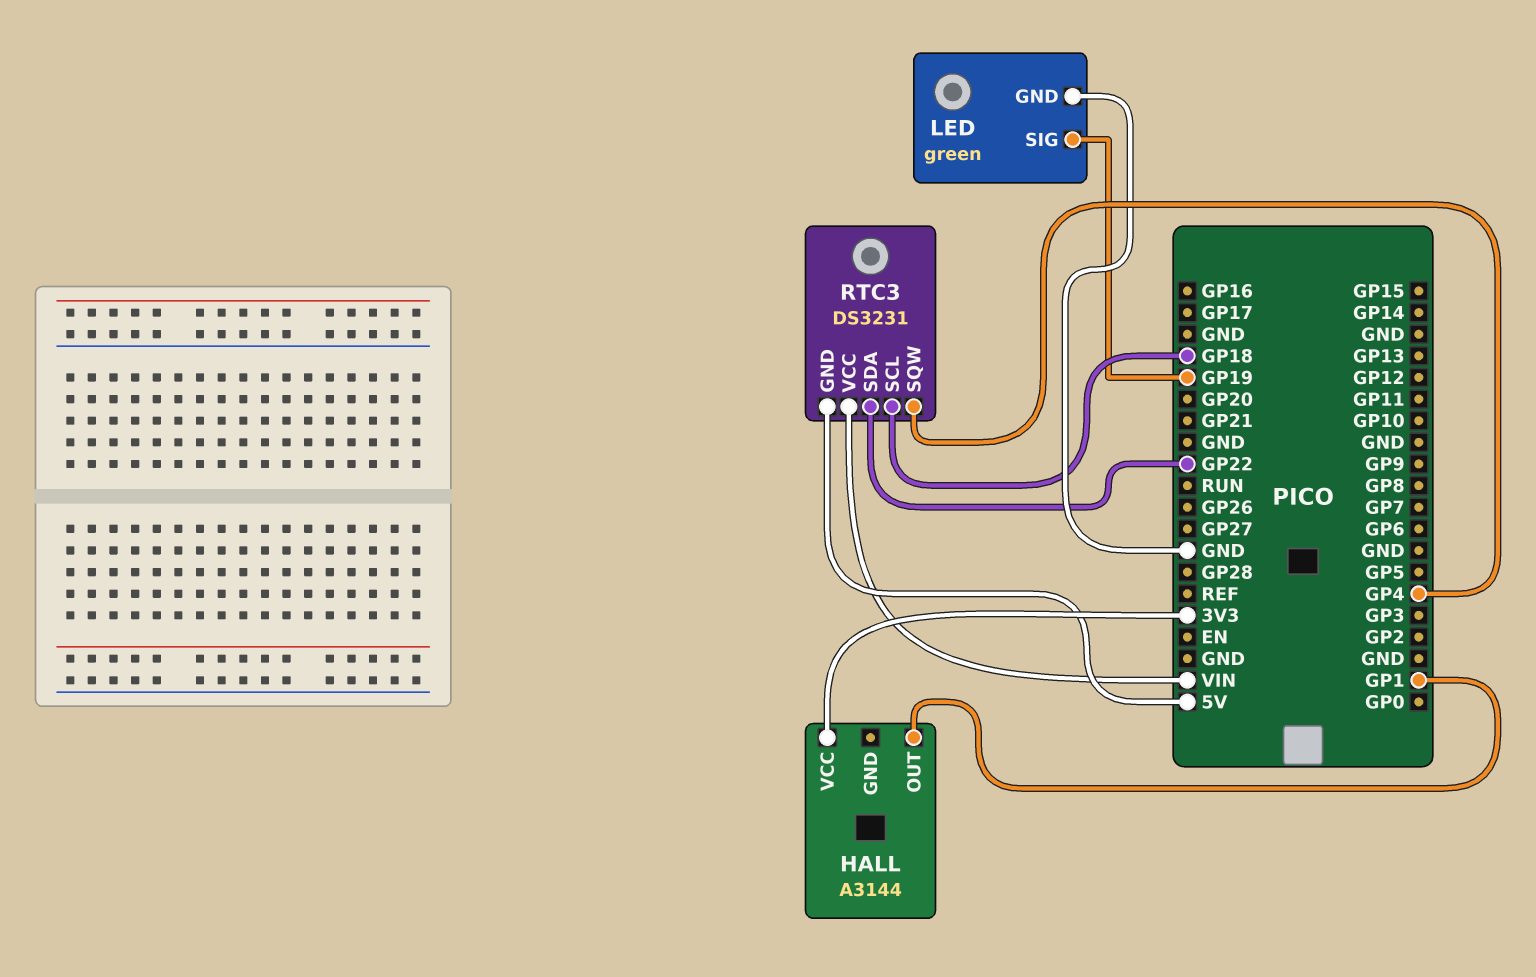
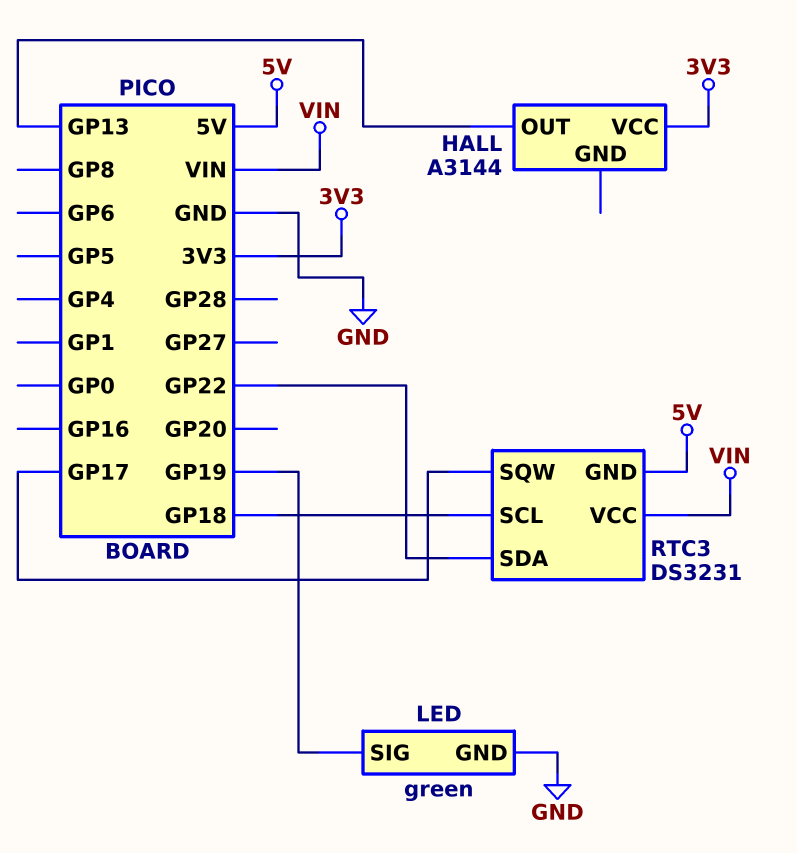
HALL pin OUT: GP1 -> GP13
RTC3 pin SQW: GP4 -> GP17

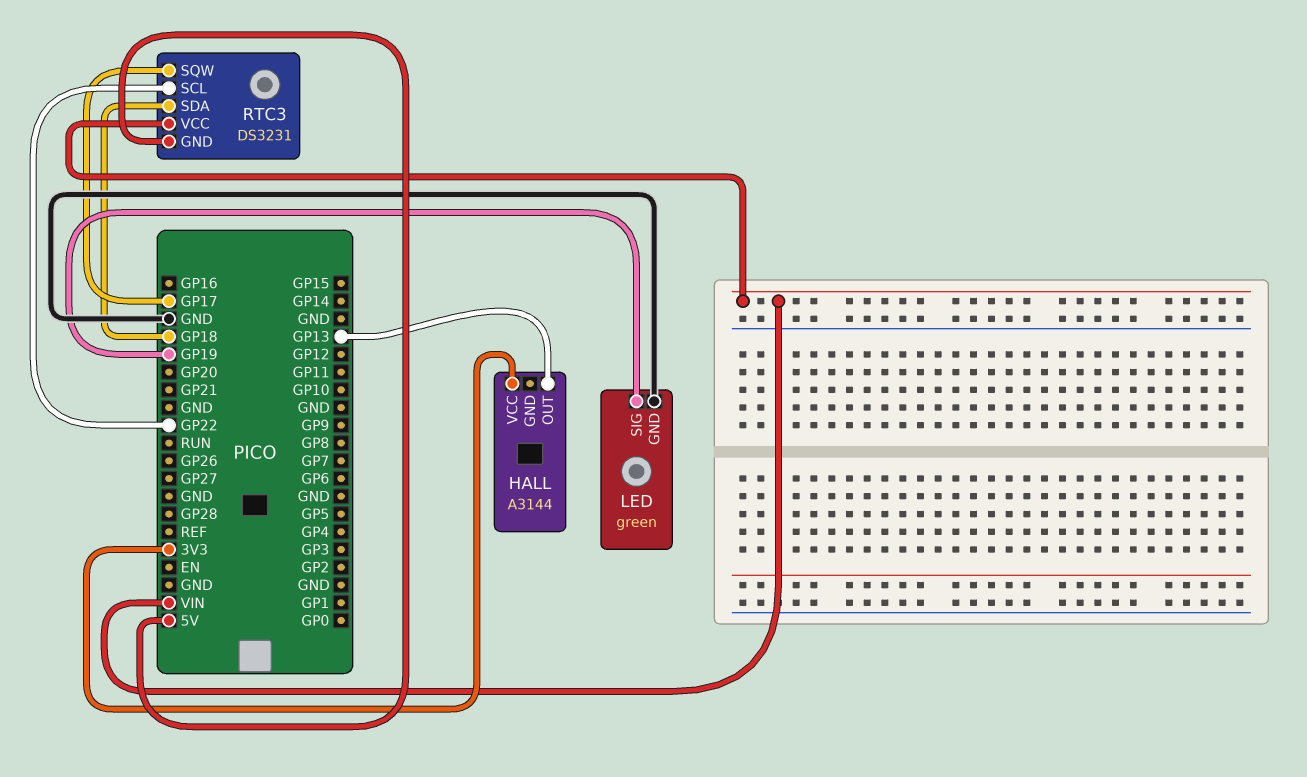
RTC3 pin SCL: GP18 -> GP22
RTC3 pin SDA: GP22 -> GP18

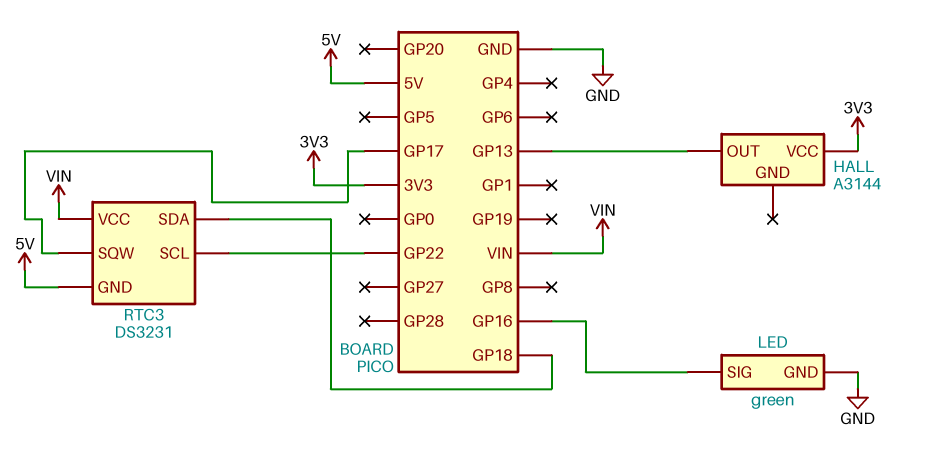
LED pin SIG: GP19 -> GP16

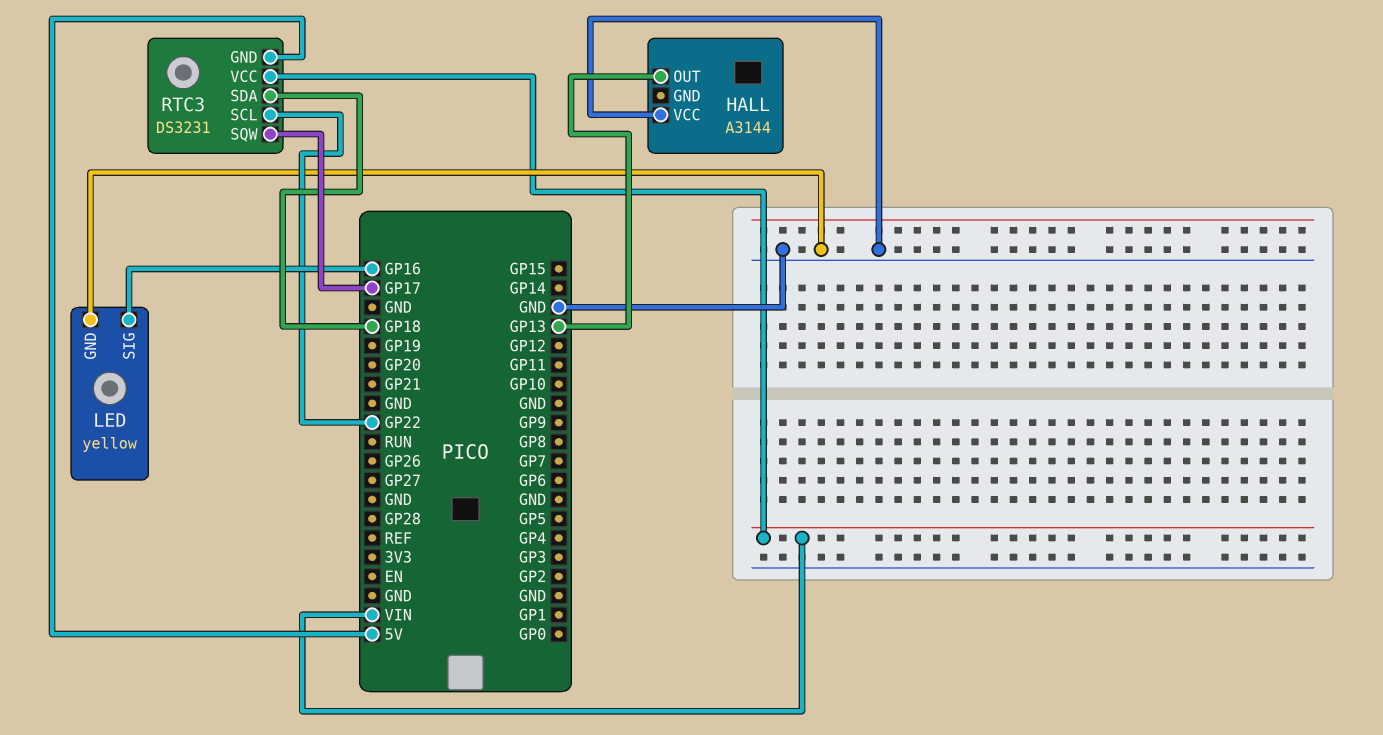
HALL pin VCC: 3V3 -> GND
LED: green -> yellow

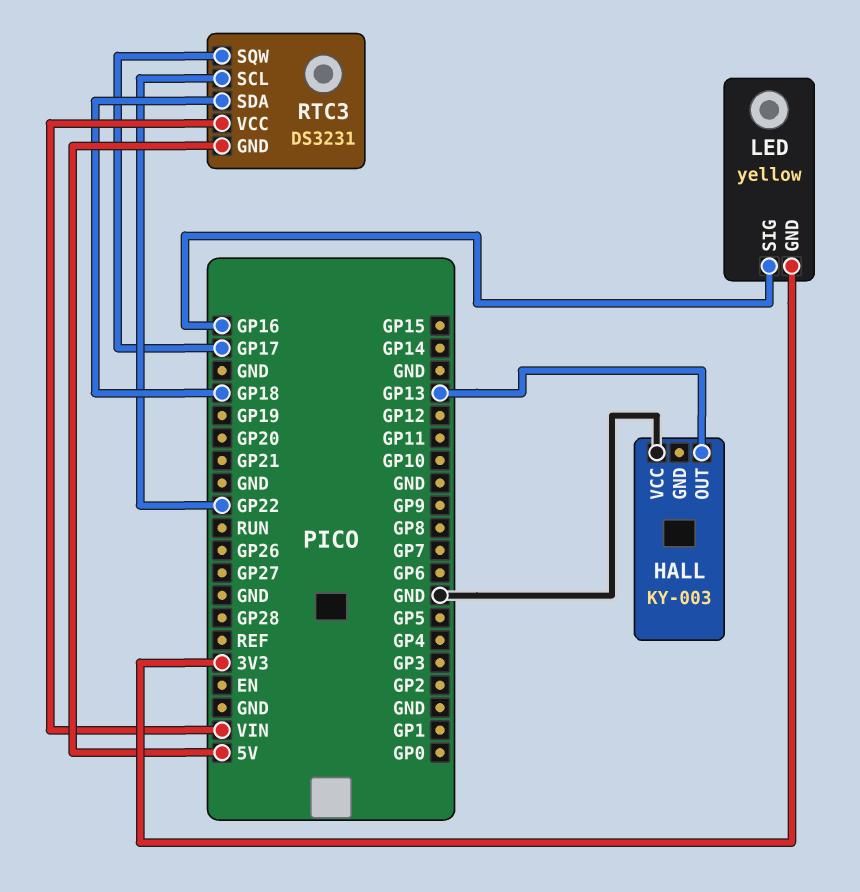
HALL: A3144 -> KY-003
LED pin GND: GND -> 3V3

